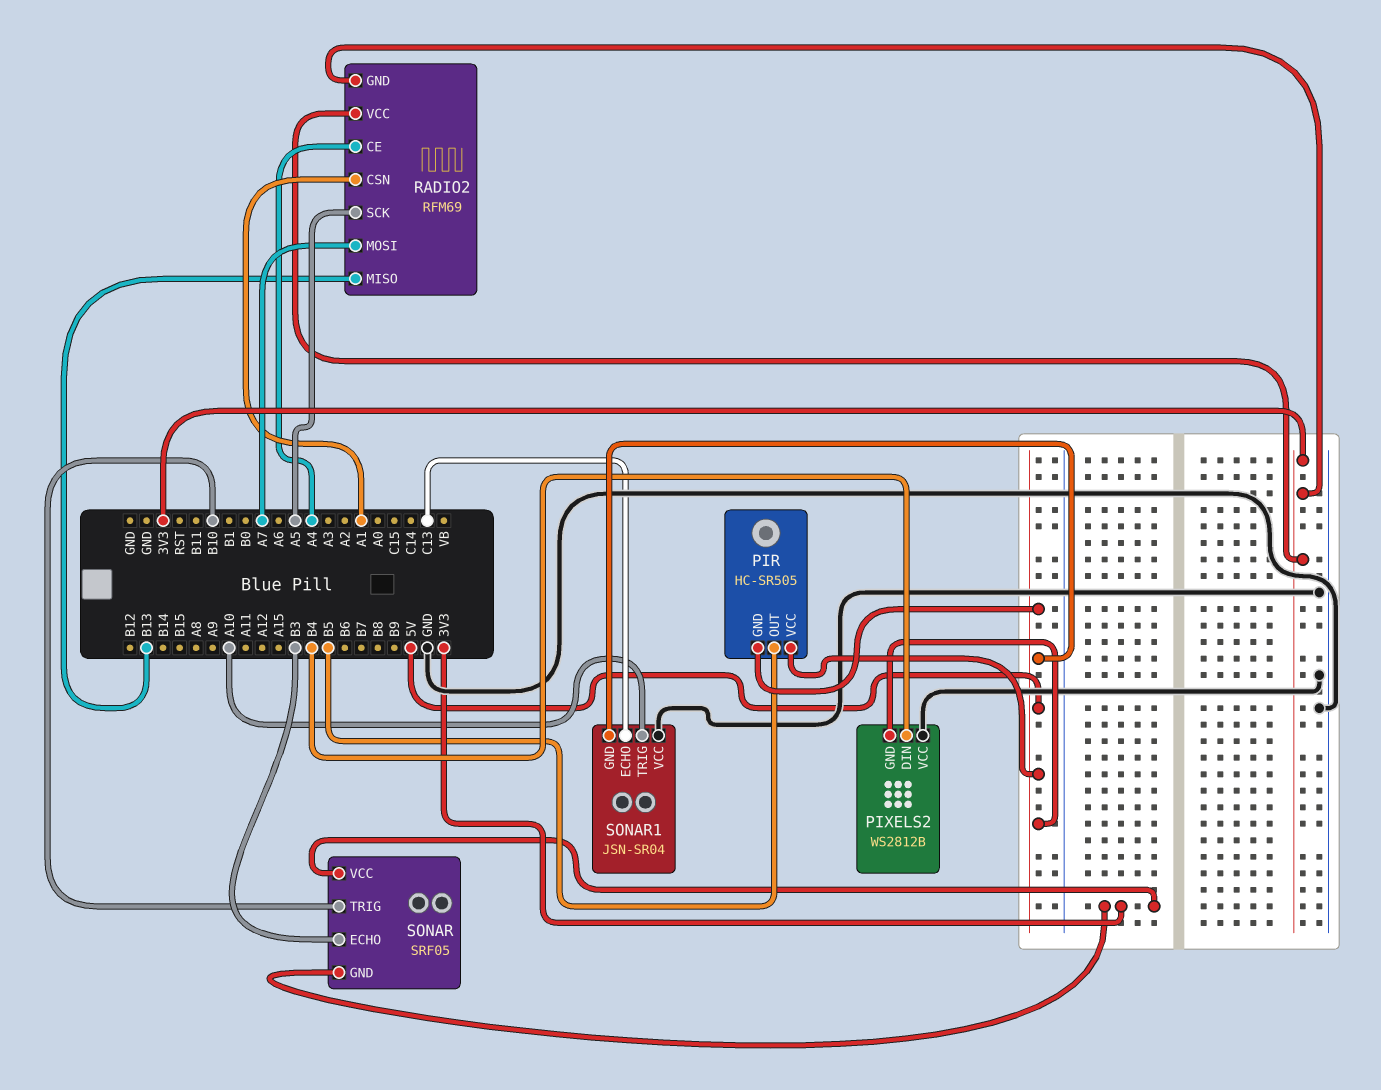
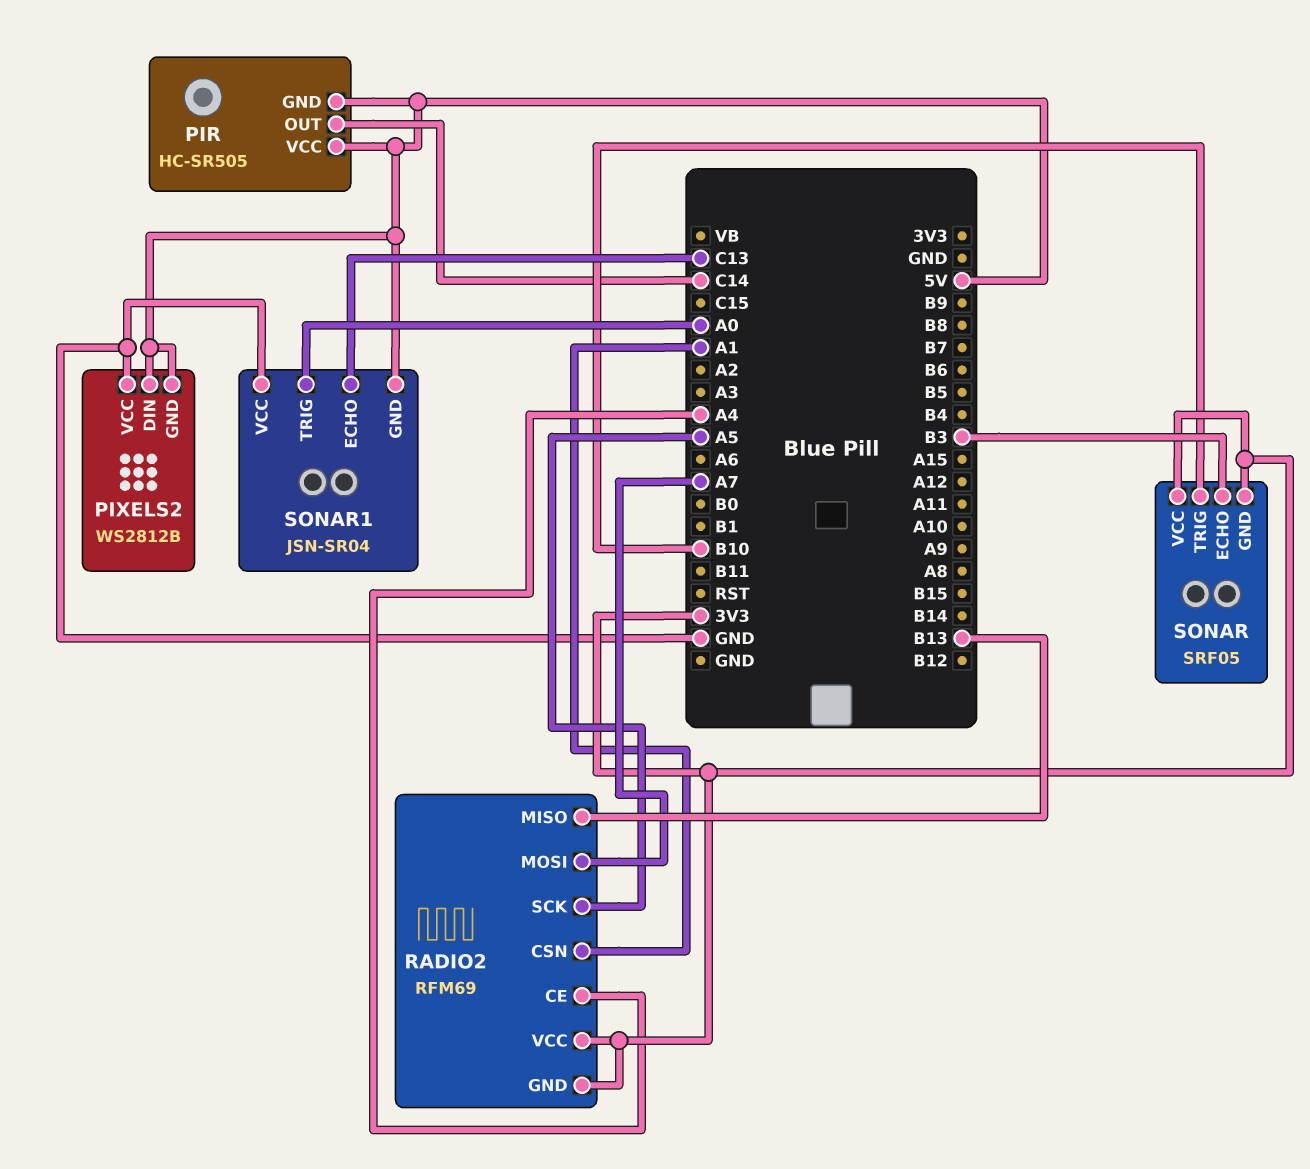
PIR pin OUT: B5 -> C14
PIXELS2 pin DIN: B4 -> 5V
SONAR1 pin TRIG: A10 -> A0

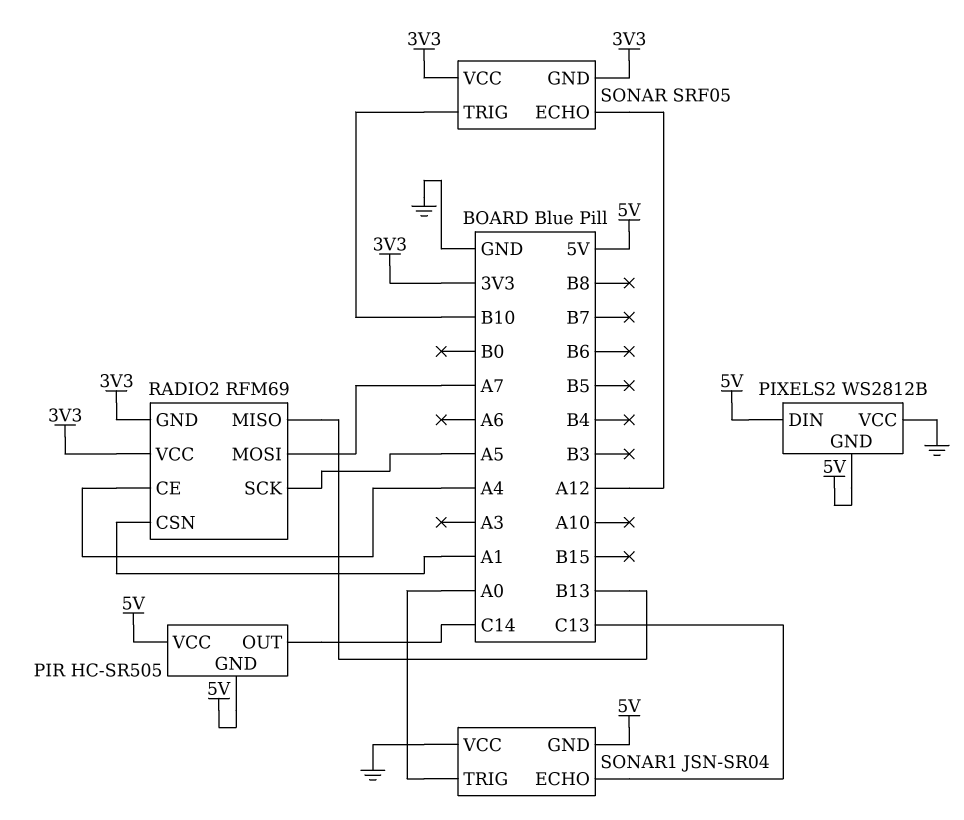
SONAR pin ECHO: B3 -> A12

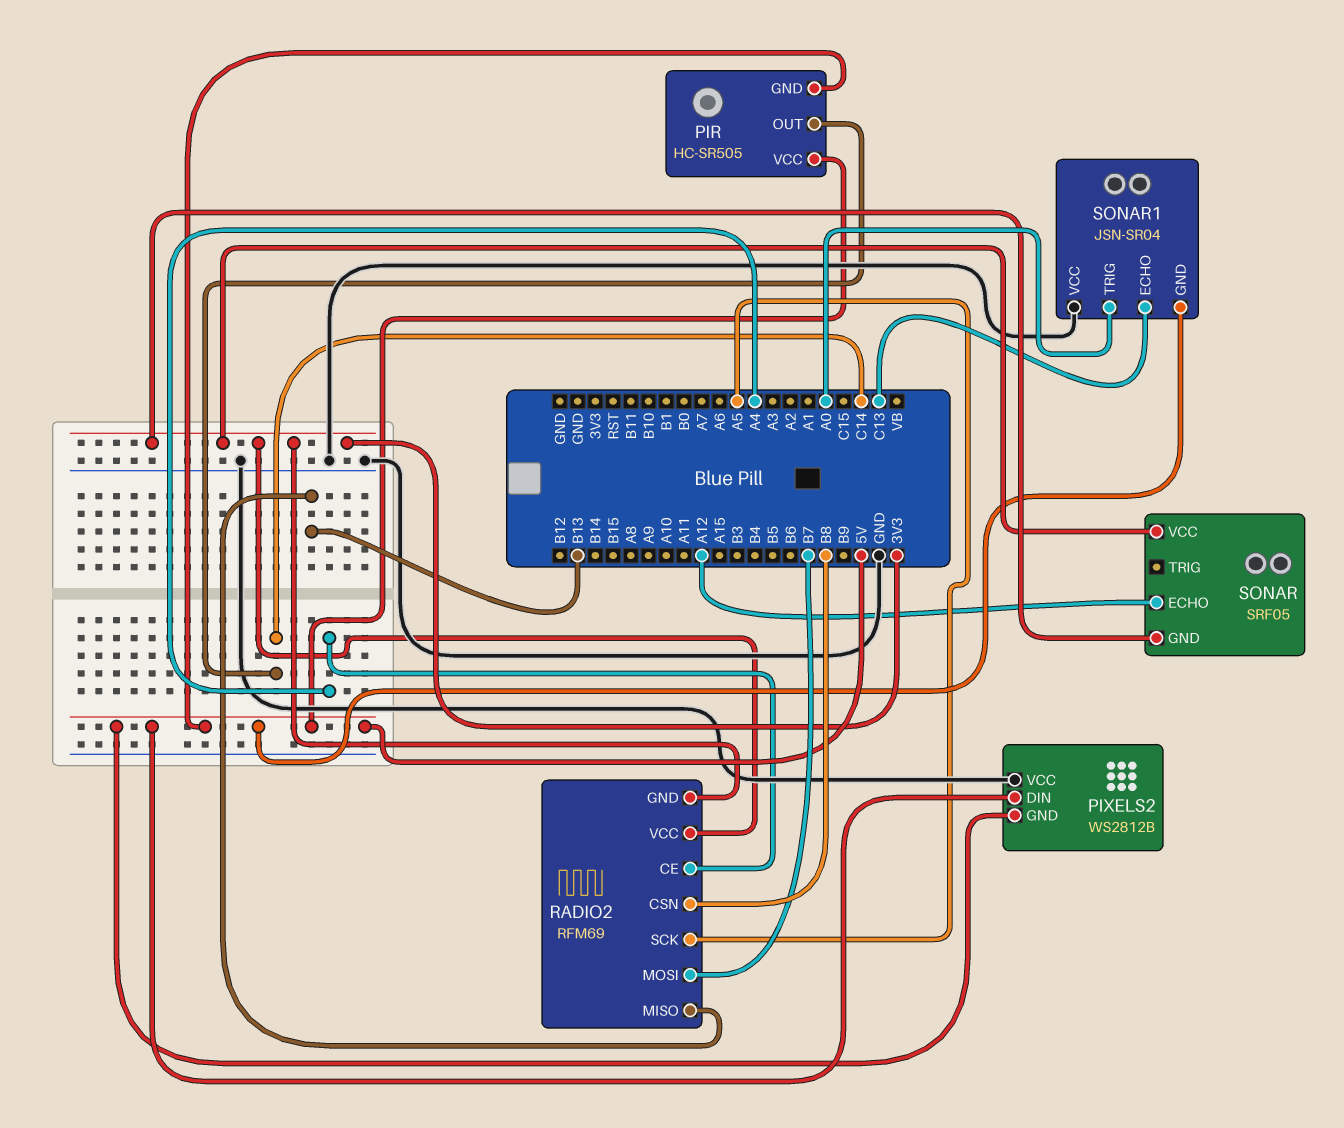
RADIO2 pin CSN: A1 -> B8
RADIO2 pin MOSI: A7 -> B7
SONAR pin TRIG: B10 -> none

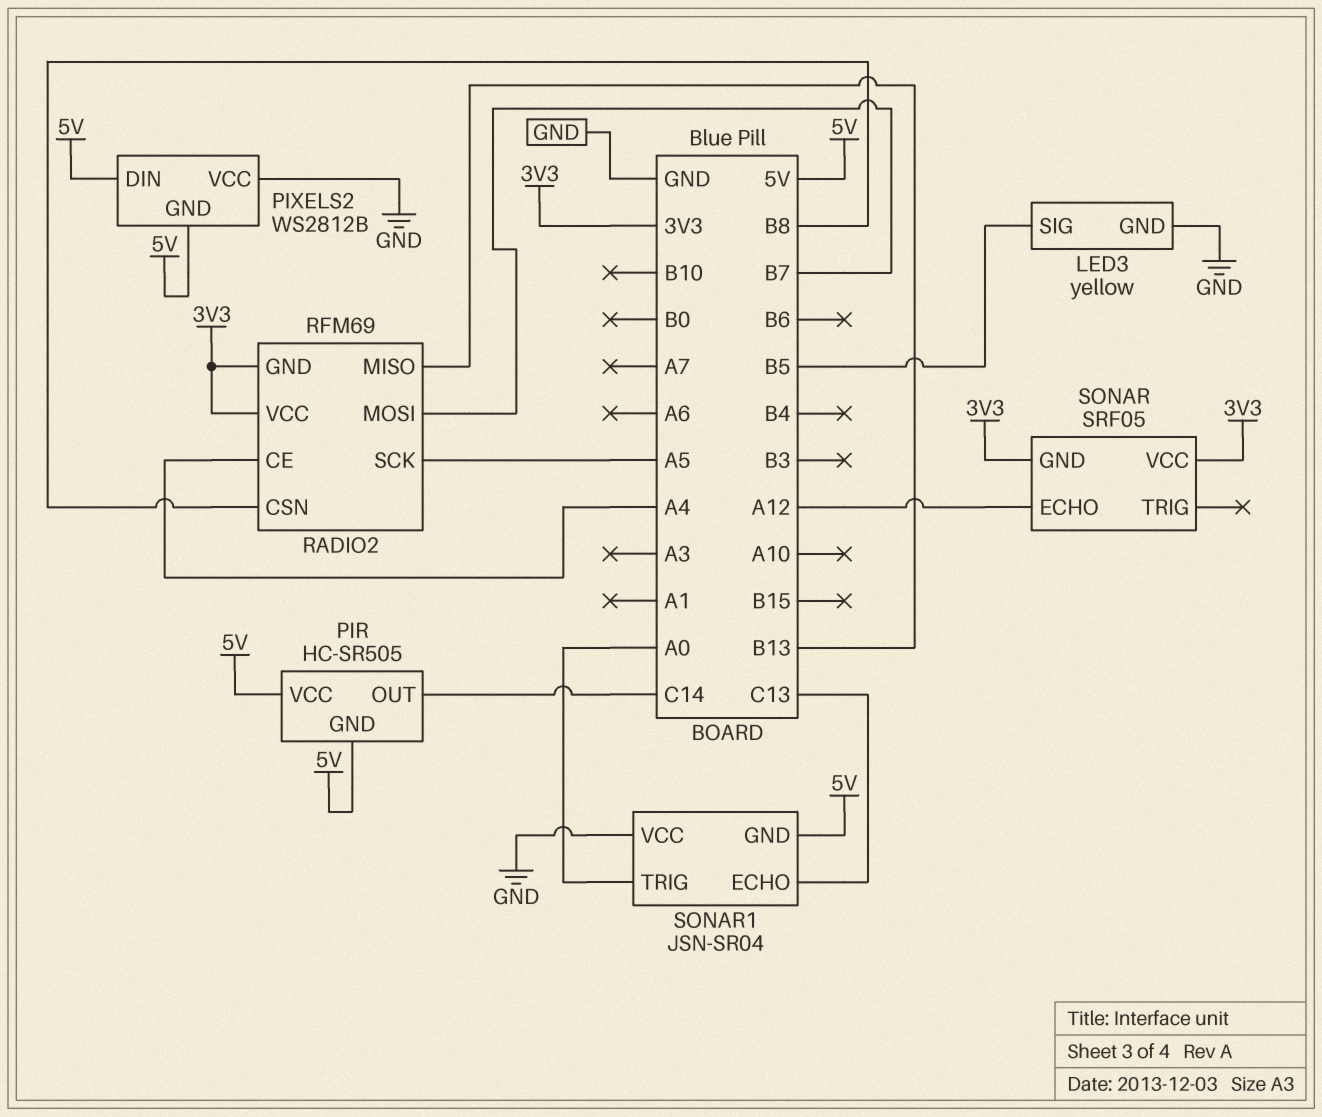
LED3: none -> yellow
LED3 pin GND: none -> GND
LED3 pin SIG: none -> B5

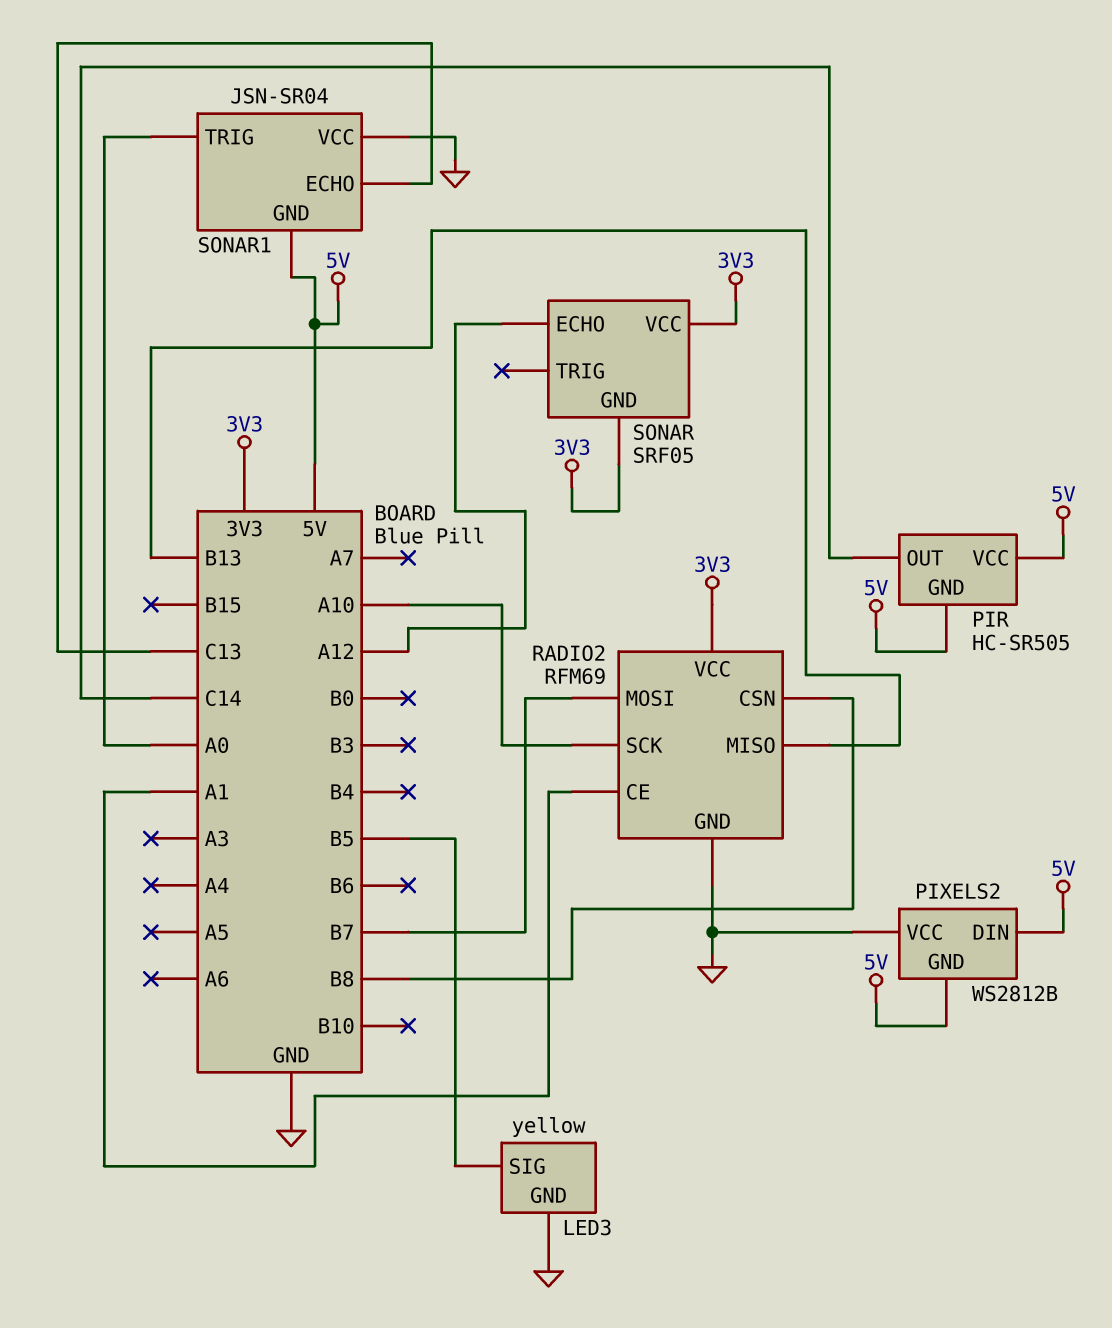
RADIO2 pin CE: A4 -> A1
RADIO2 pin GND: 3V3 -> GND
RADIO2 pin SCK: A5 -> A10

